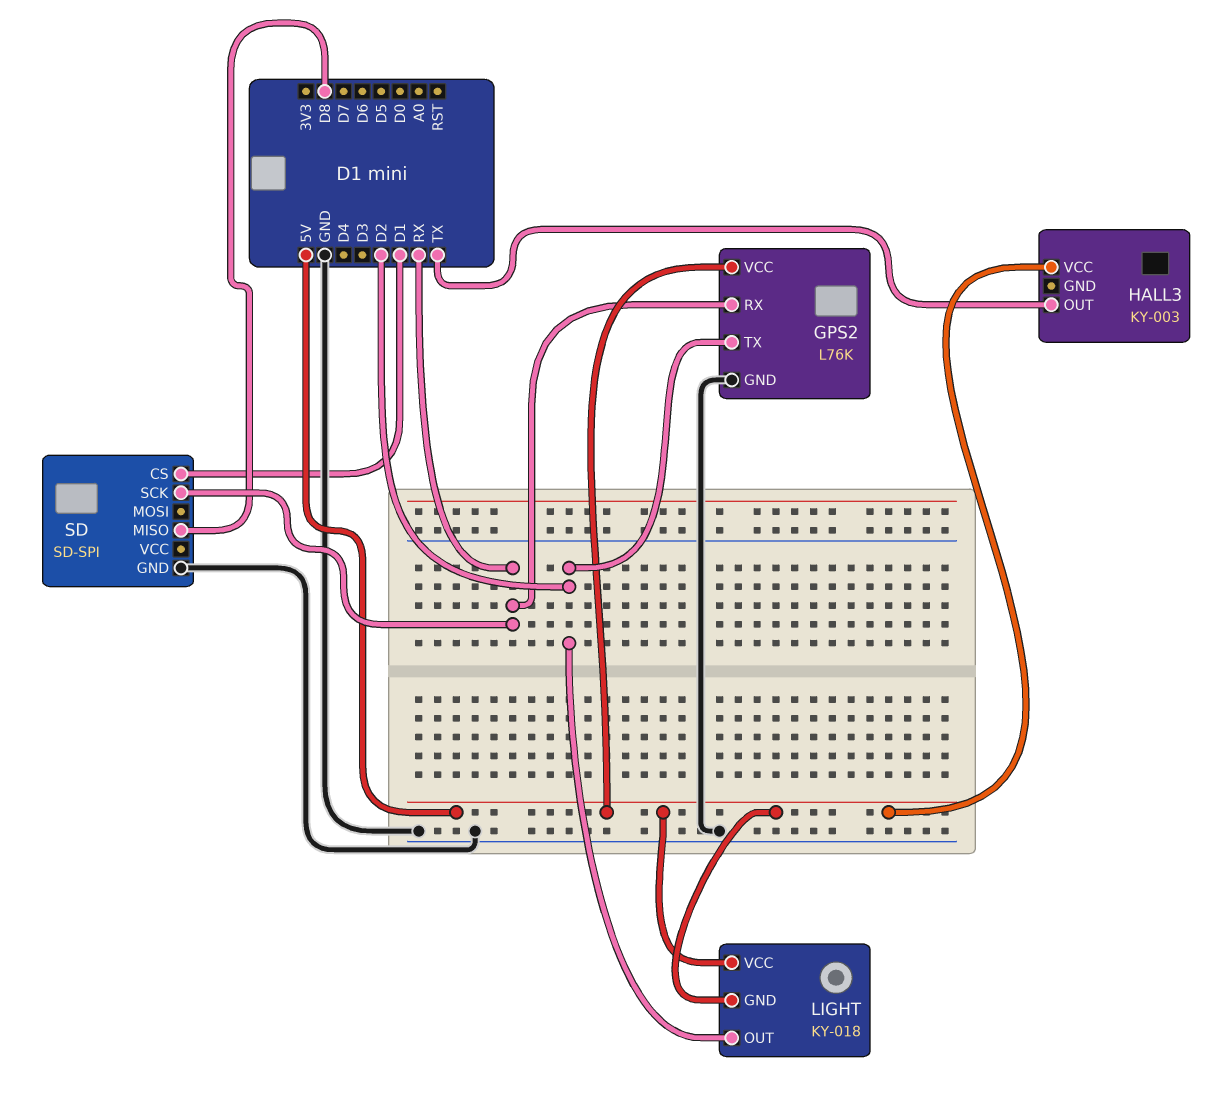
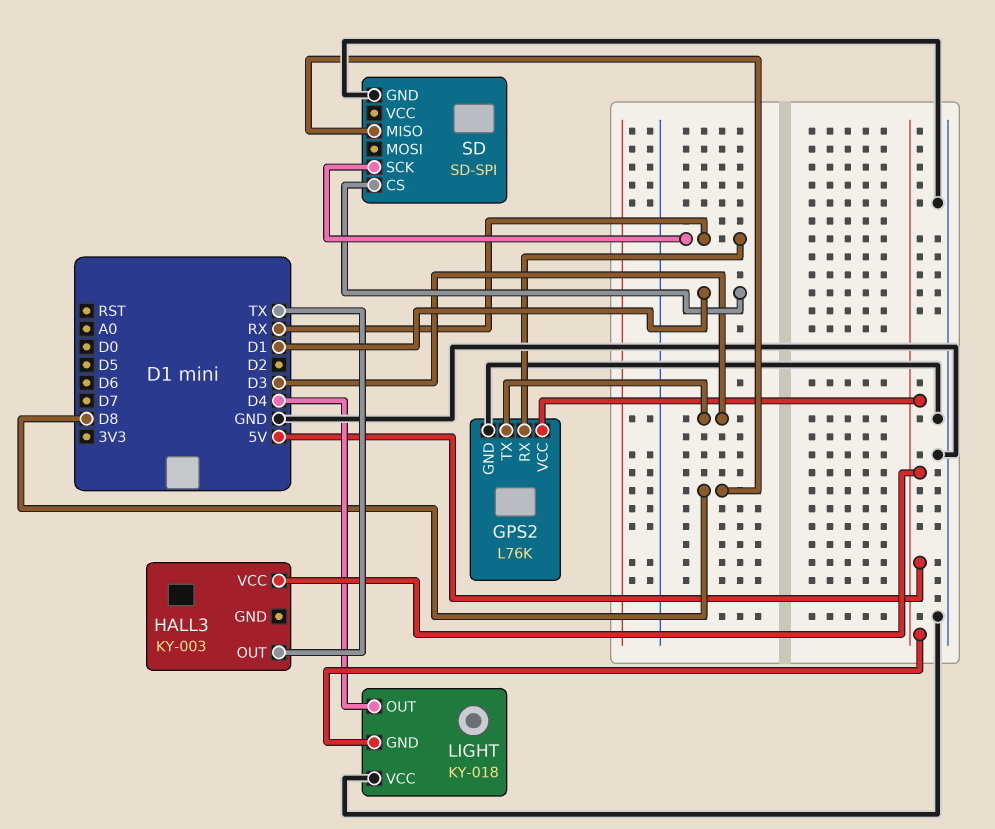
GPS2 pin TX: D2 -> D3
LIGHT pin OUT: D2 -> D4
LIGHT pin VCC: 5V -> GND

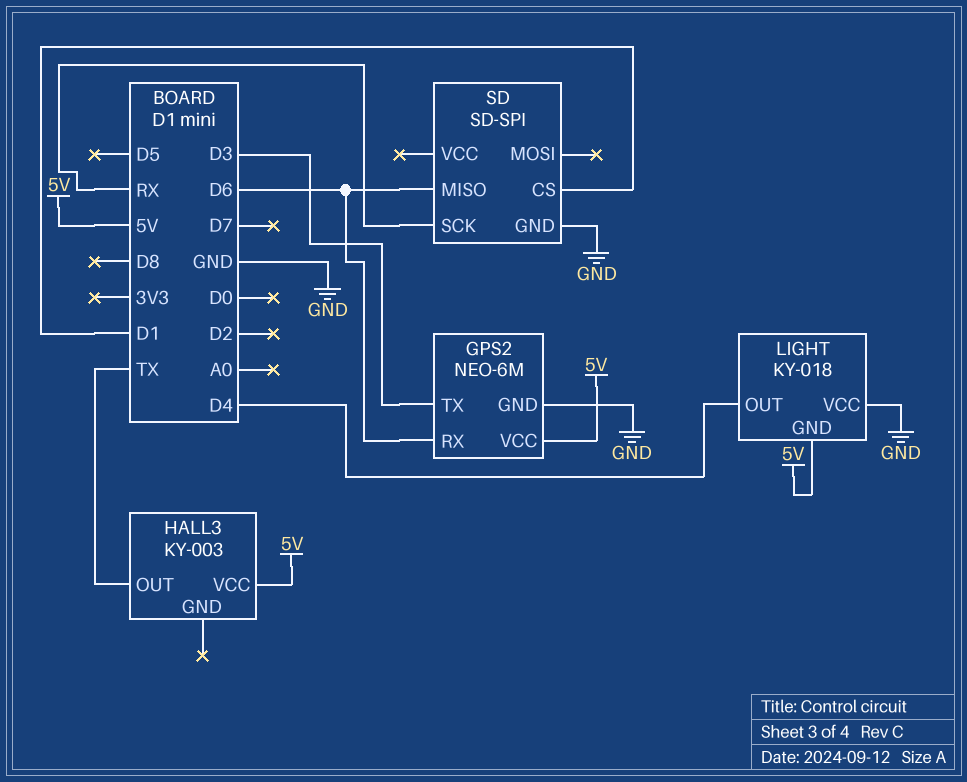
GPS2: L76K -> NEO-6M
GPS2 pin RX: RX -> D6
SD pin MISO: D8 -> D6

